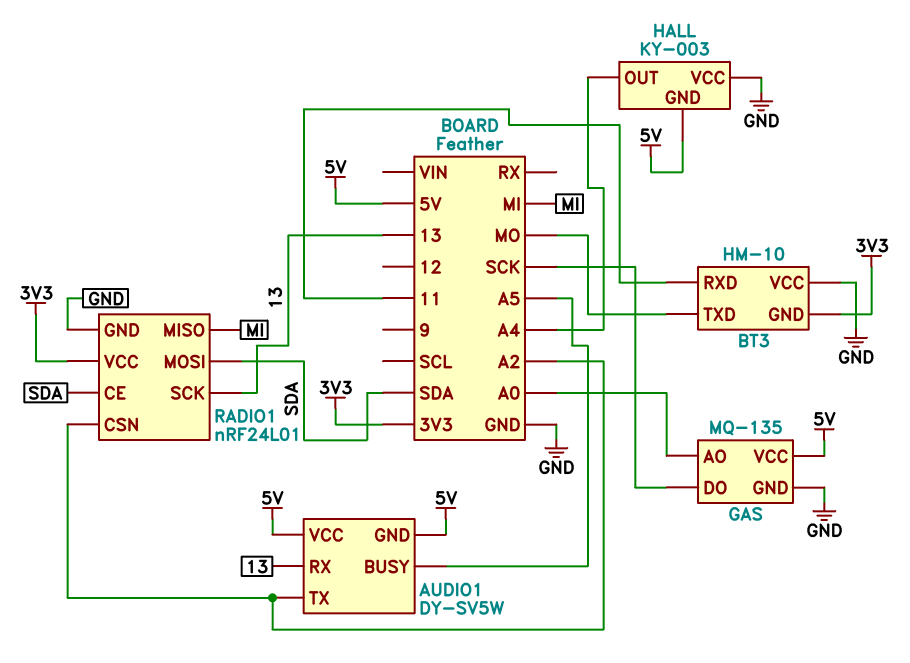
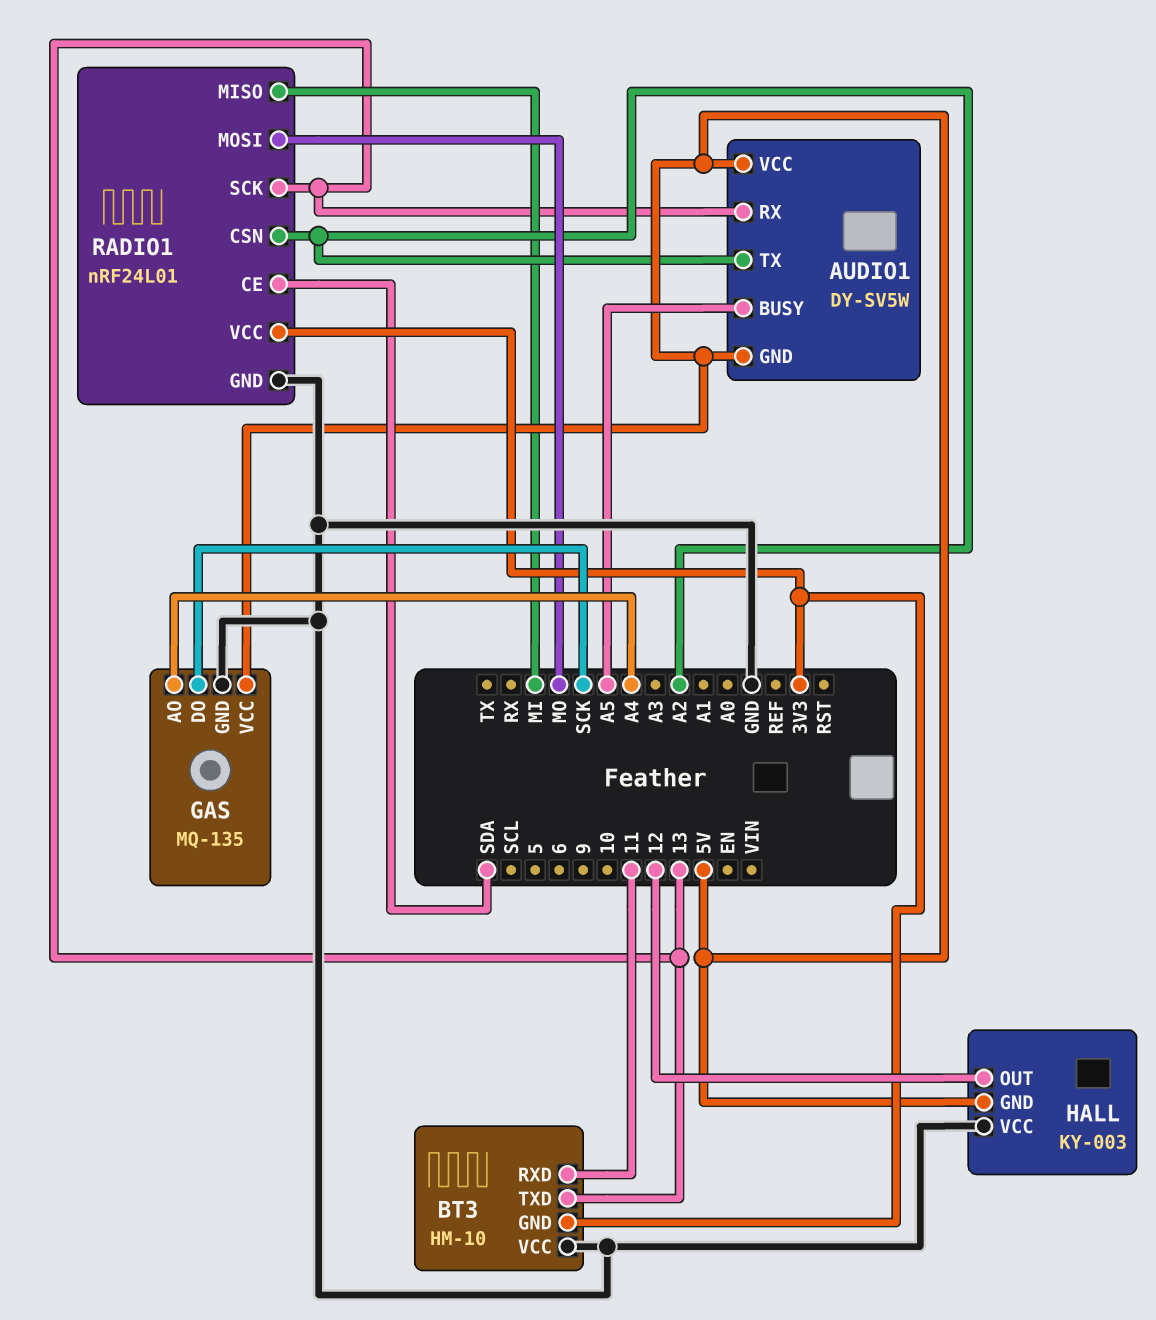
BT3 pin TXD: MO -> 13
GAS pin AO: A0 -> A4
HALL pin OUT: A4 -> 12
RADIO1 pin MOSI: SDA -> MO

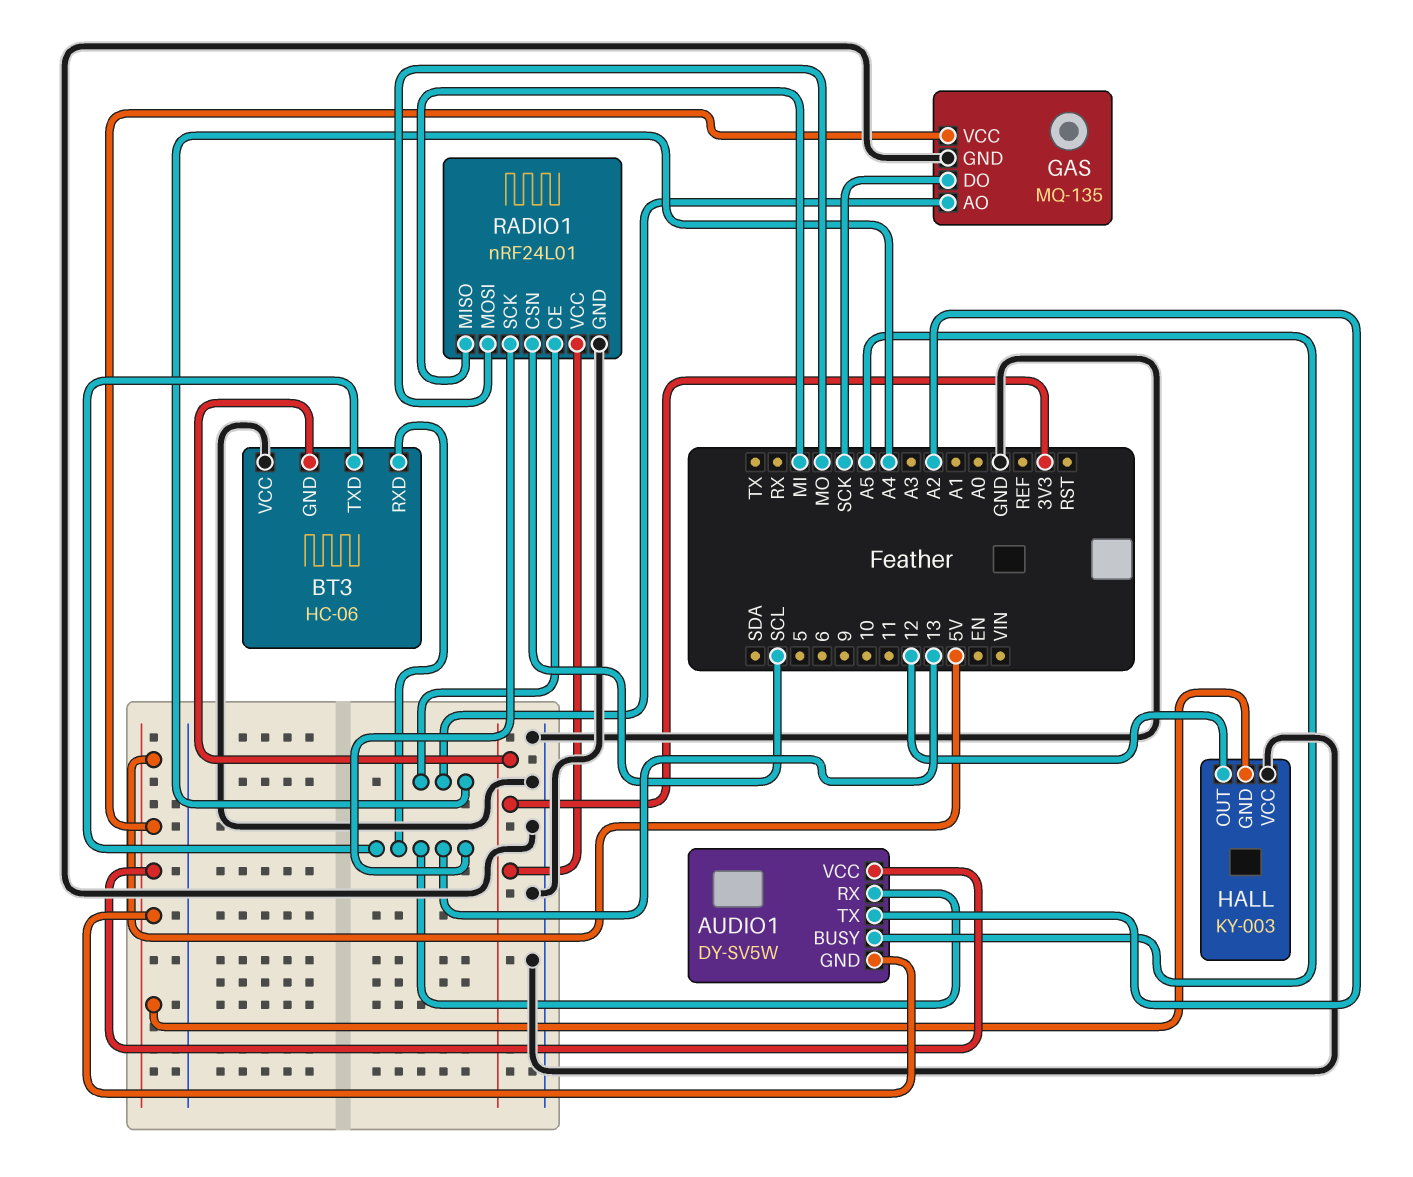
BT3: HM-10 -> HC-06
BT3 pin RXD: 11 -> 13
RADIO1 pin CE: SDA -> A4
RADIO1 pin CSN: A2 -> SCL

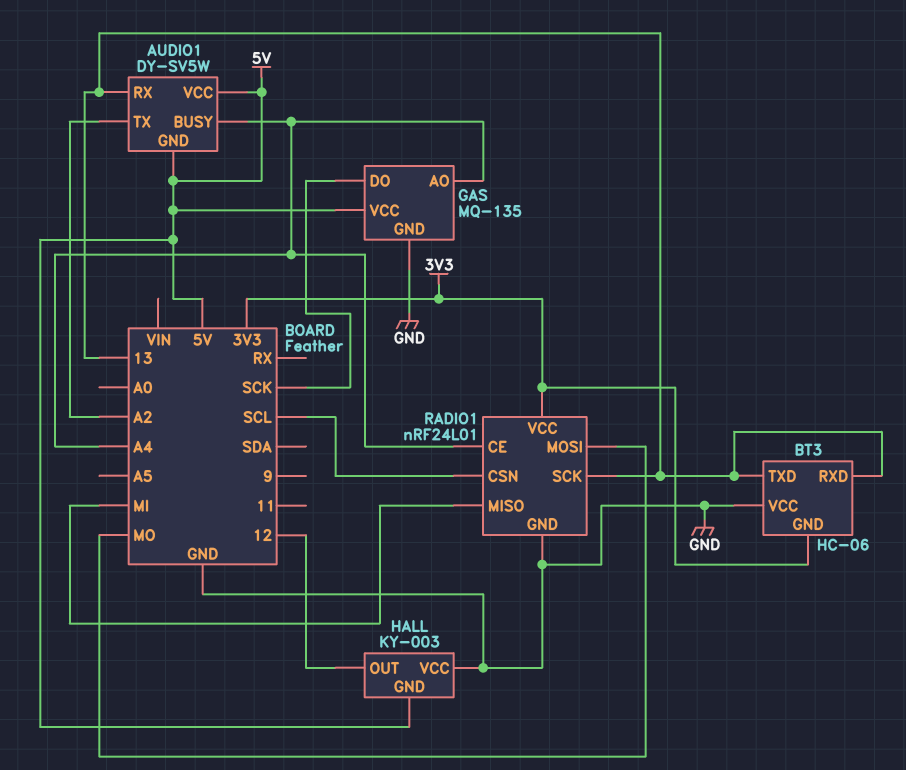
AUDIO1 pin BUSY: A5 -> A4

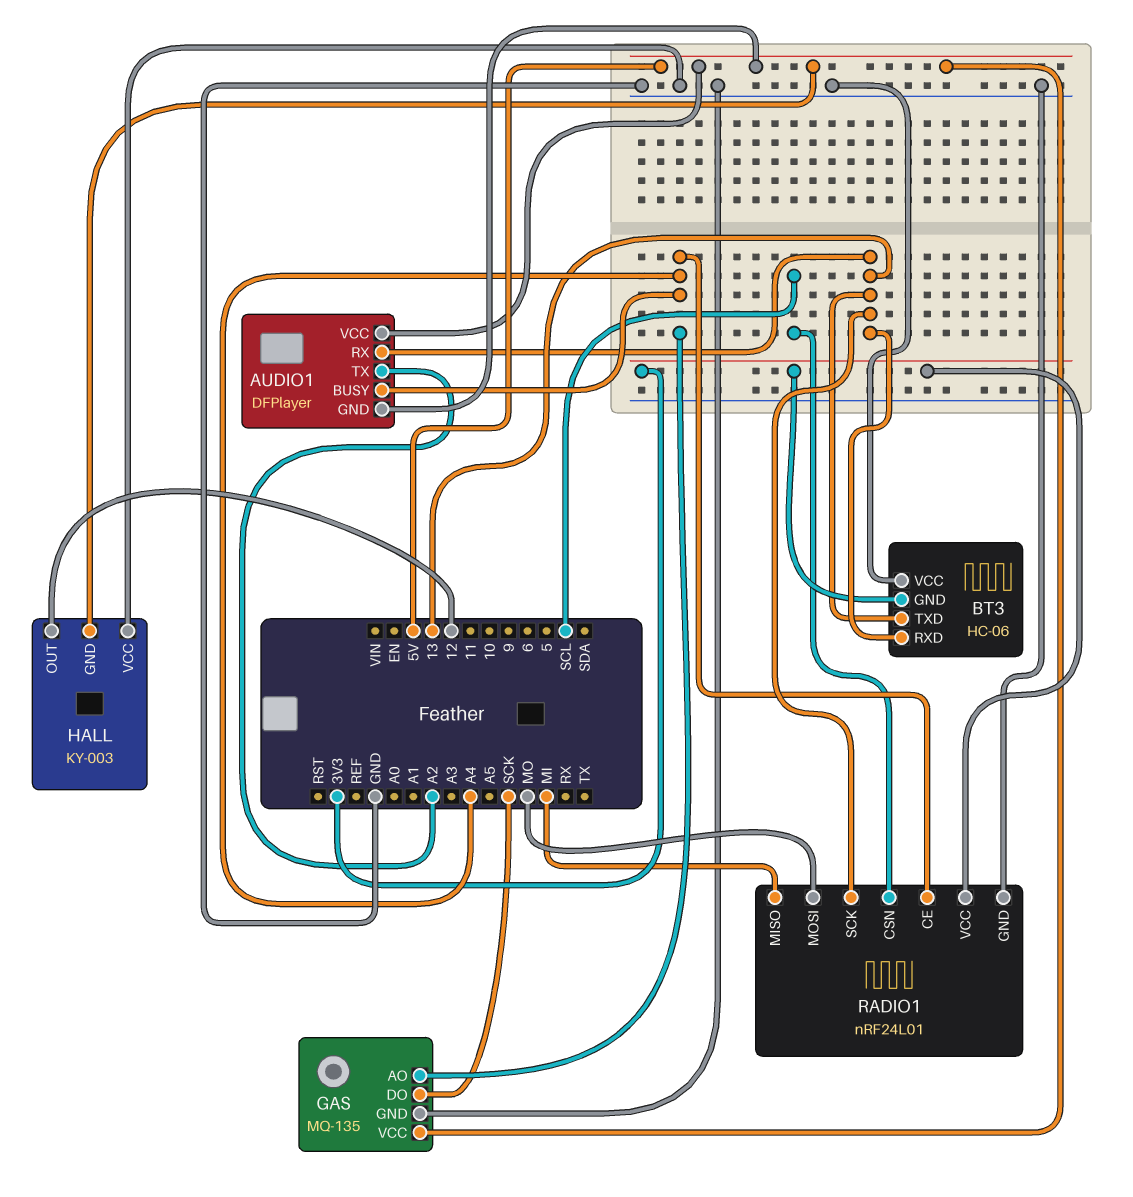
AUDIO1: DY-SV5W -> DFPlayer

